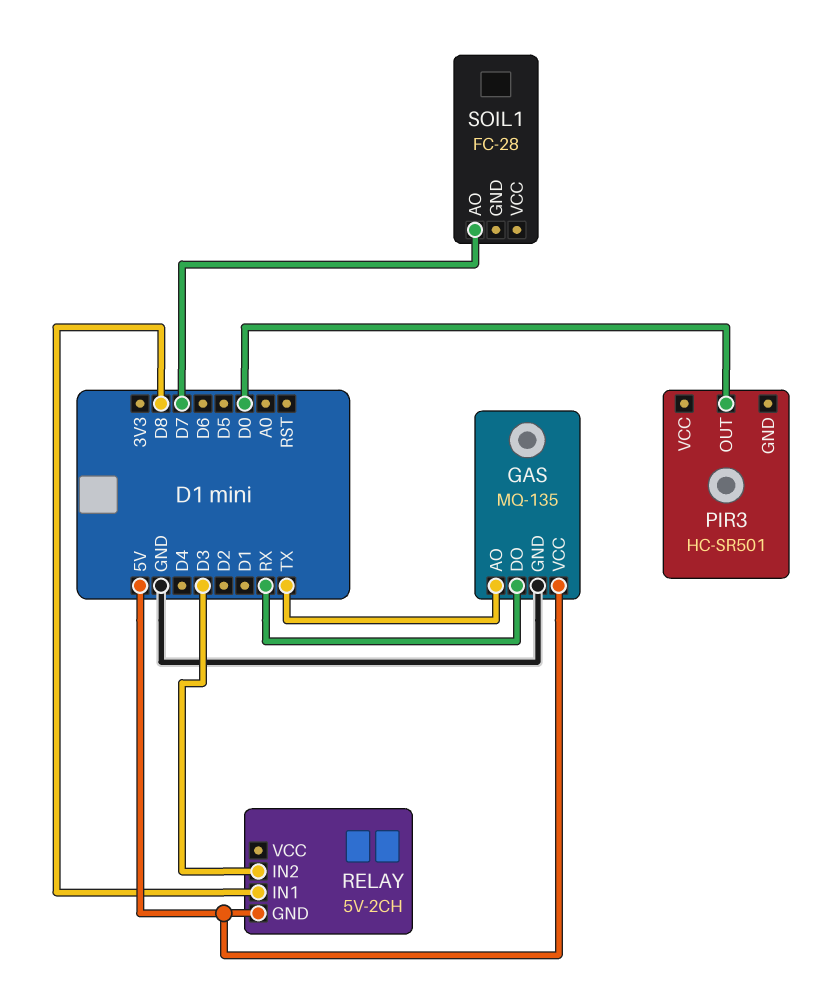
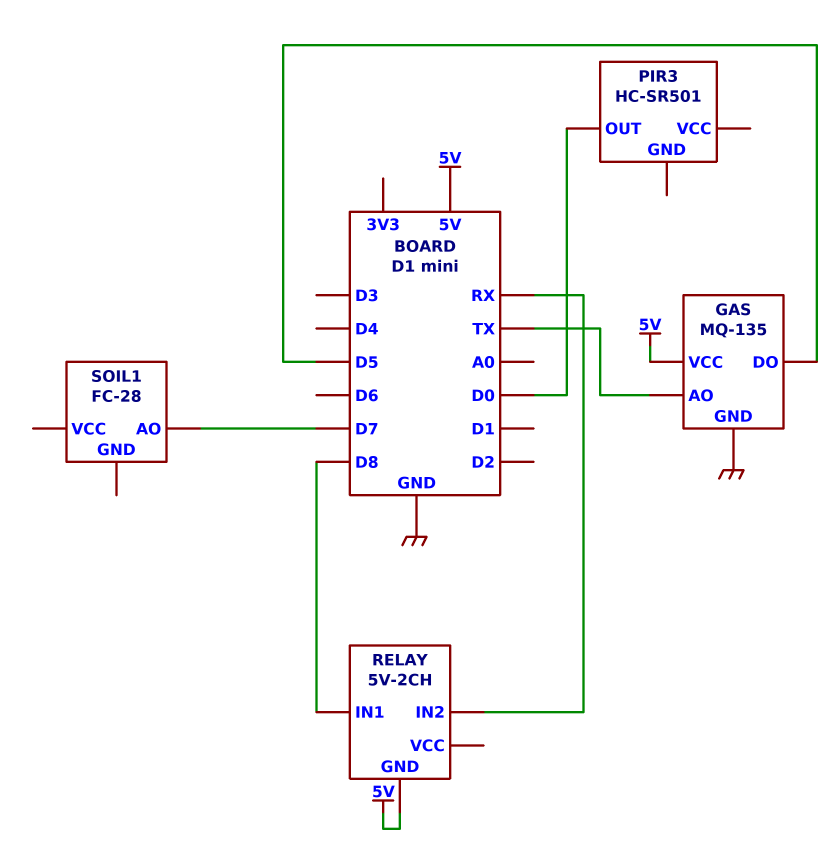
GAS pin DO: RX -> D5
RELAY pin IN2: D3 -> RX

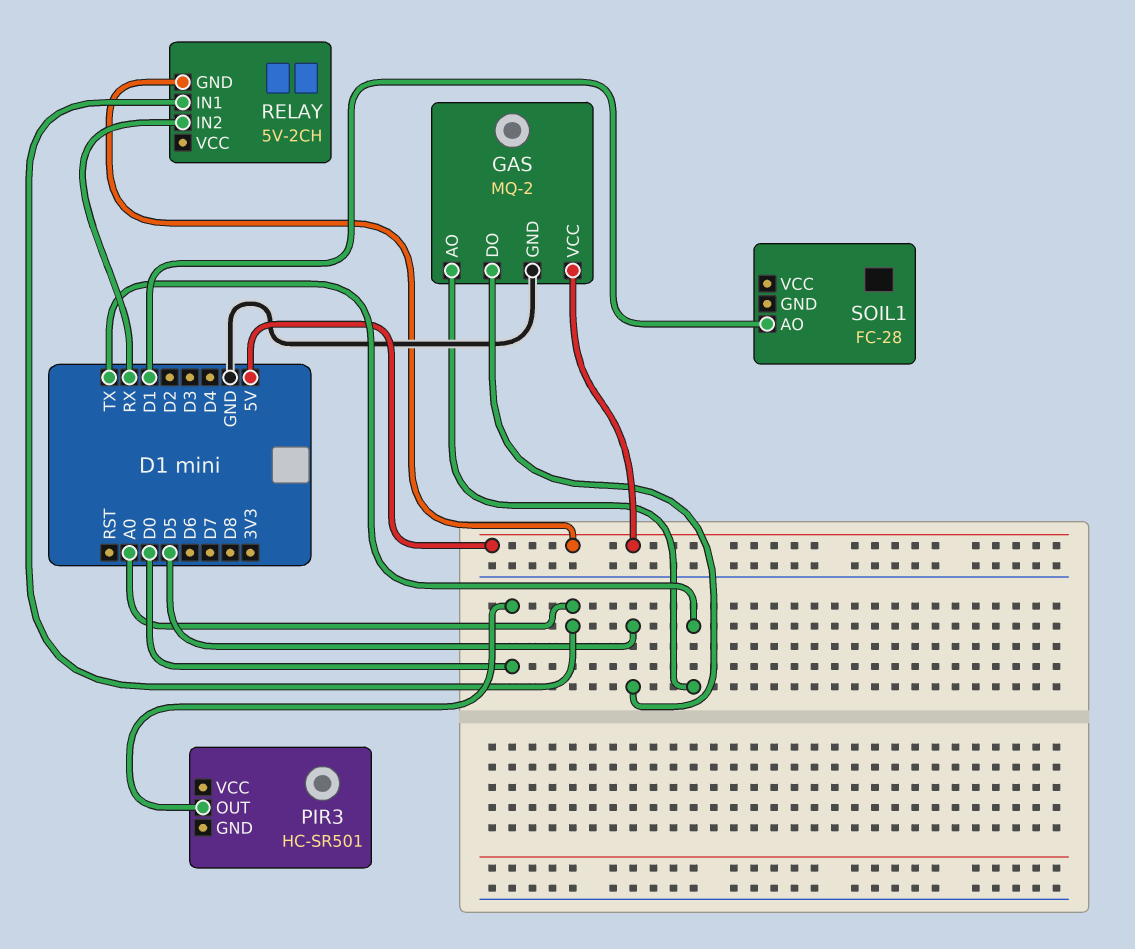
GAS: MQ-135 -> MQ-2
RELAY pin IN1: D8 -> A0
SOIL1 pin AO: D7 -> D1

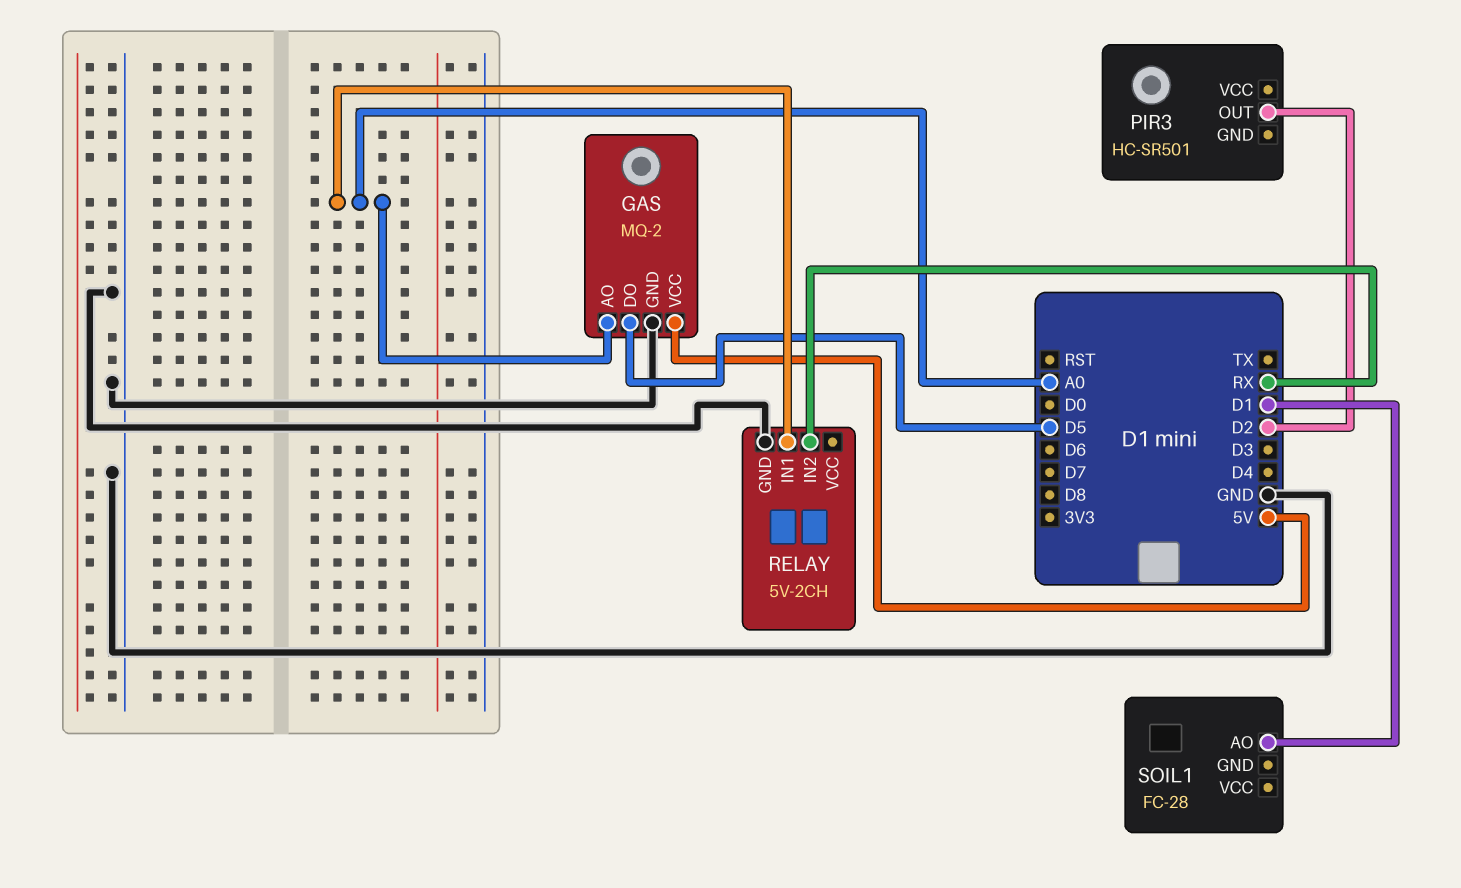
GAS pin AO: TX -> A0
PIR3 pin OUT: D0 -> D2
RELAY pin GND: 5V -> GND

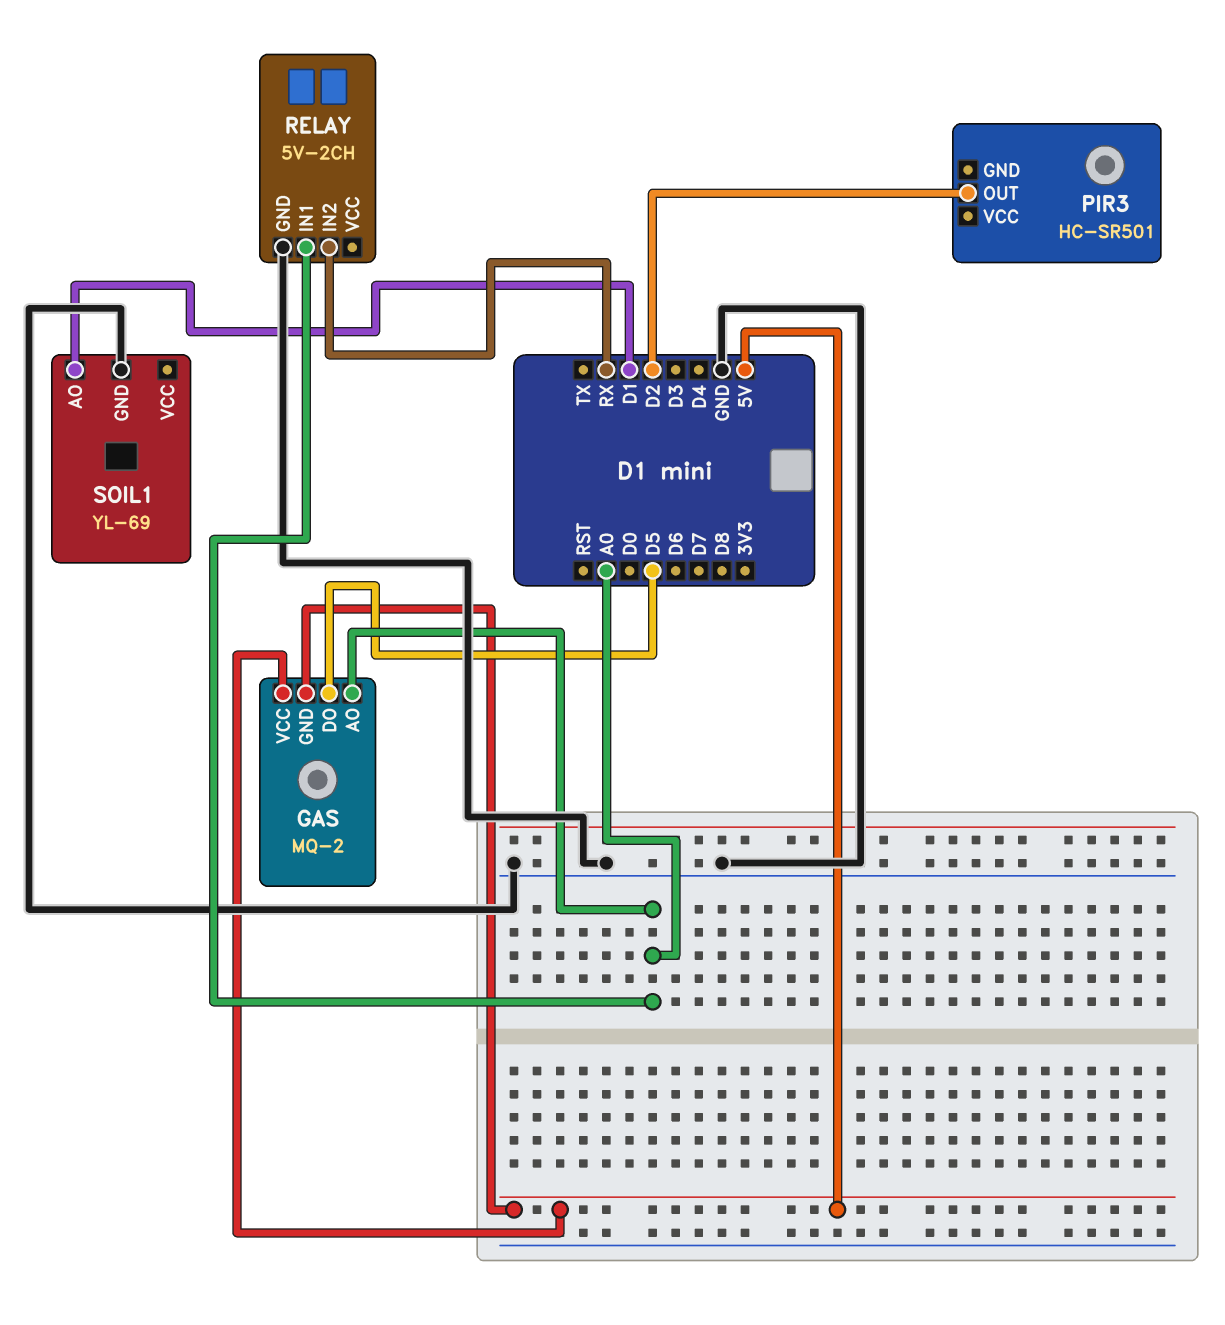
GAS pin GND: GND -> 5V
SOIL1: FC-28 -> YL-69
SOIL1 pin GND: none -> GND

